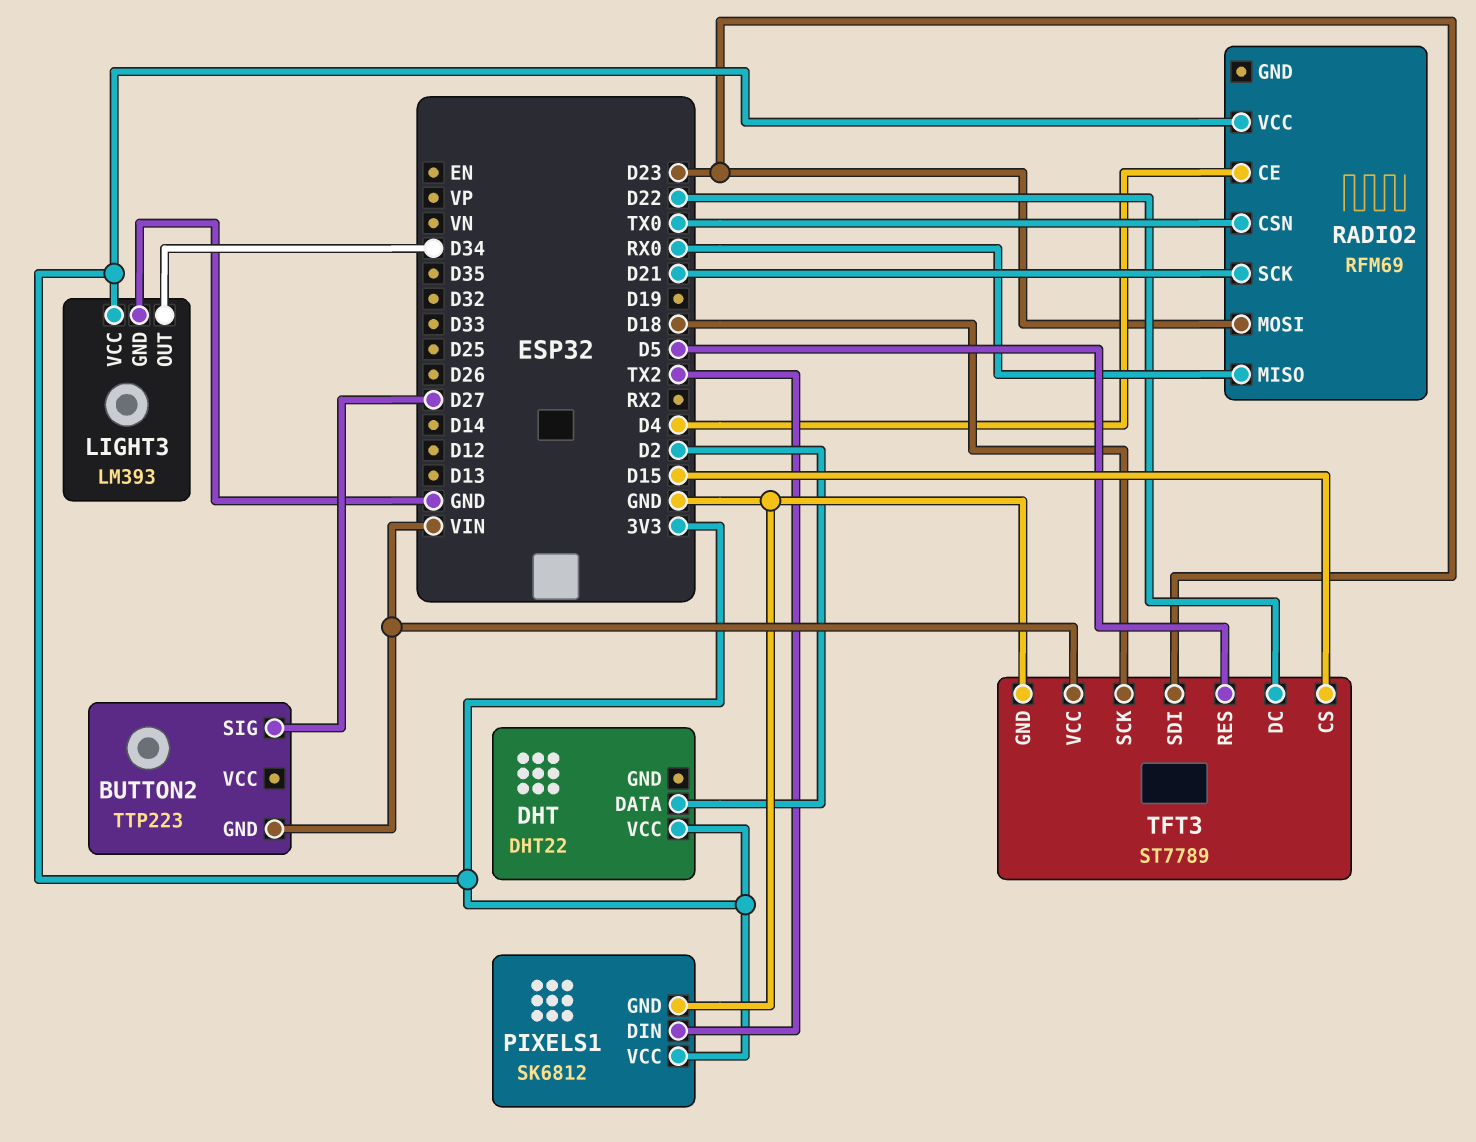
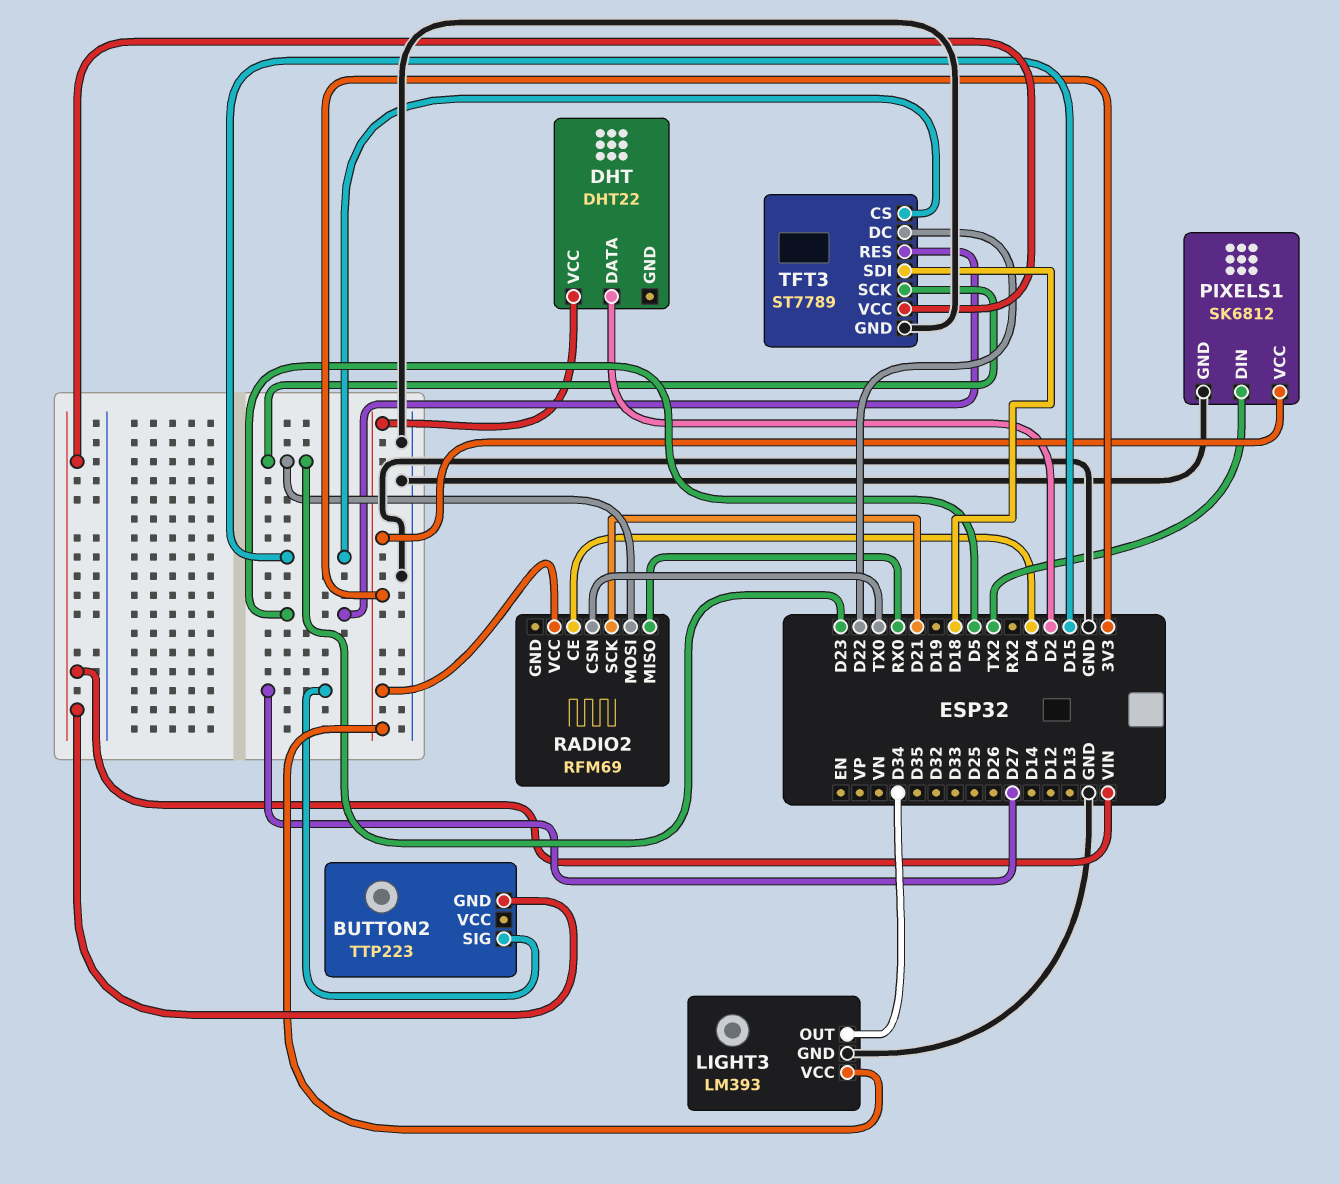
TFT3 pin SCK: D18 -> D23
TFT3 pin SDI: D23 -> D18

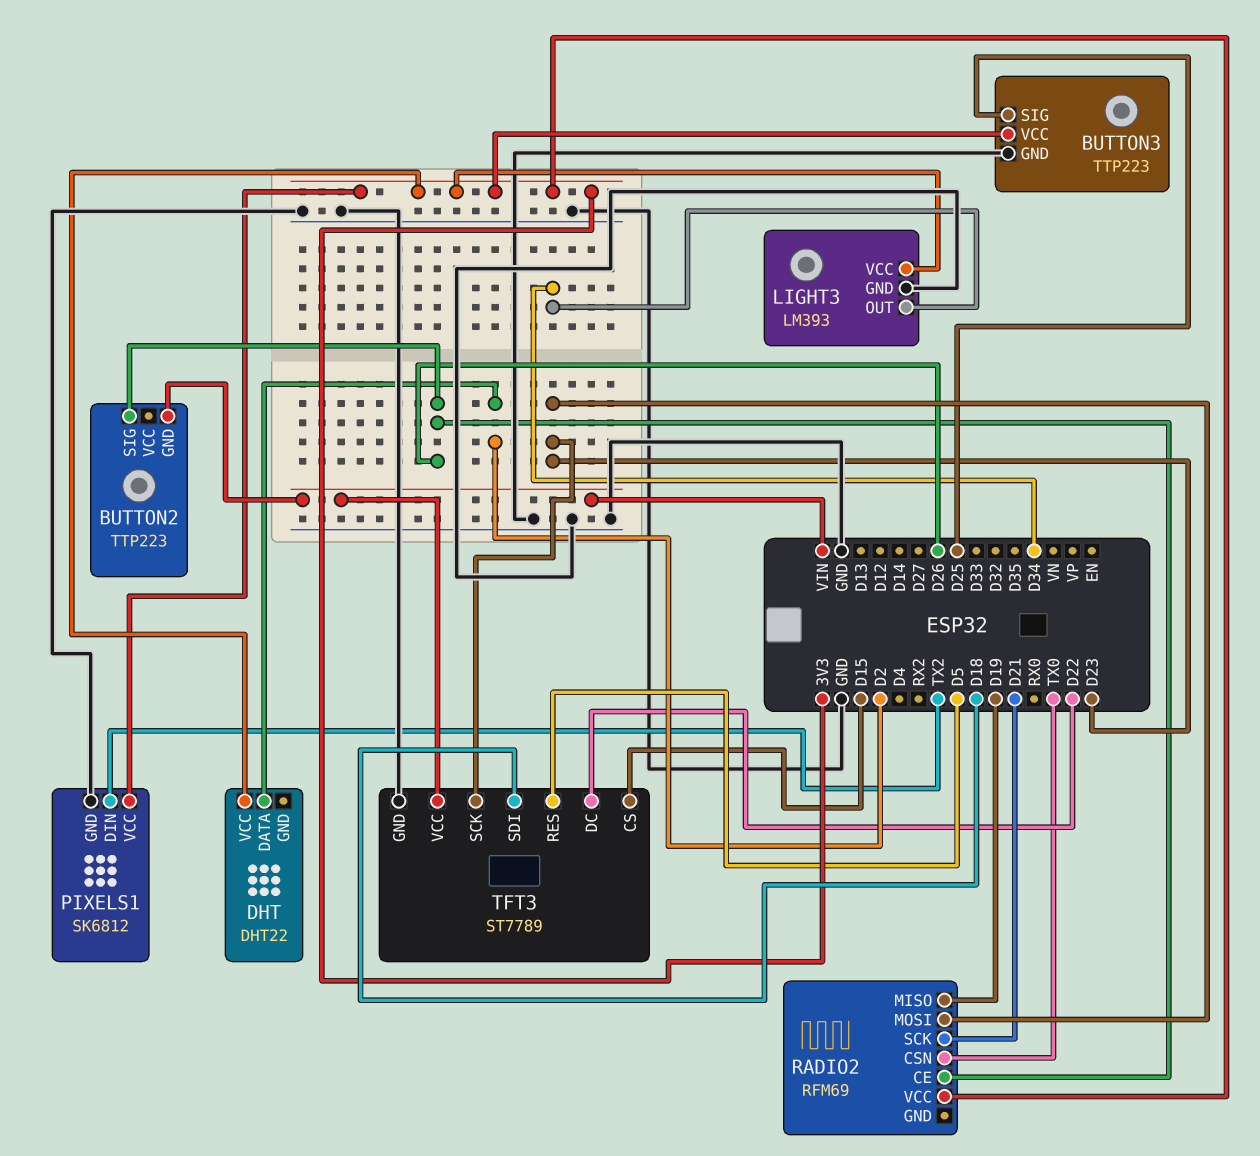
BUTTON2 pin SIG: D27 -> D26
BUTTON3: none -> TTP223
BUTTON3 pin GND: none -> GND
BUTTON3 pin SIG: none -> D25
BUTTON3 pin VCC: none -> 3V3
RADIO2 pin CE: D4 -> D26
RADIO2 pin MISO: RX0 -> D19

